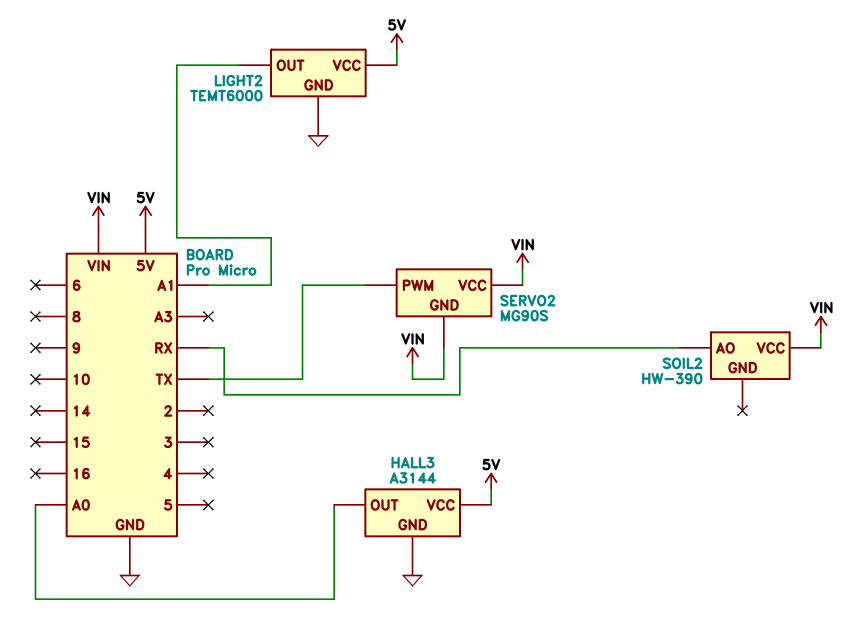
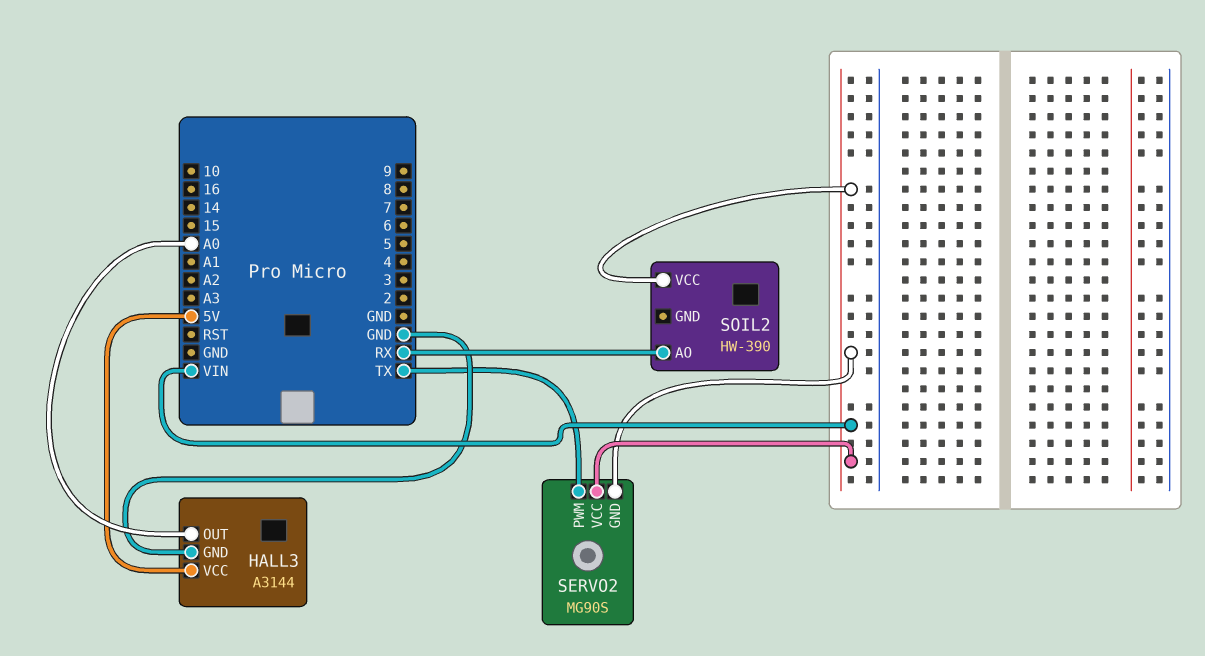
LIGHT2: TEMT6000 -> none
LIGHT2 pin GND: GND -> none
LIGHT2 pin OUT: A1 -> none
LIGHT2 pin VCC: 5V -> none

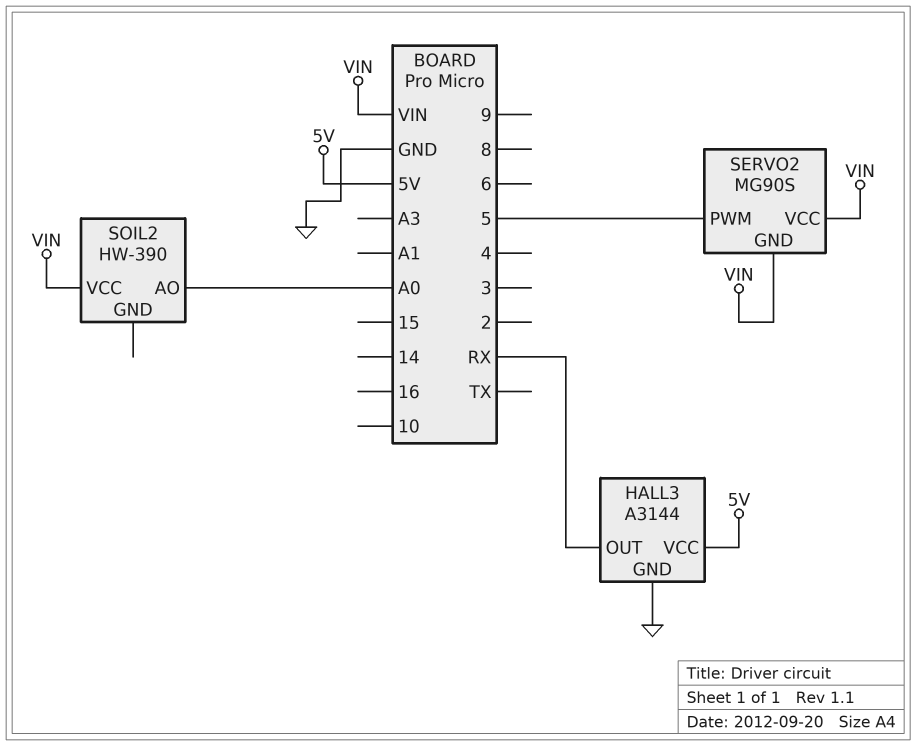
HALL3 pin OUT: A0 -> RX
SERVO2 pin PWM: TX -> 5
SOIL2 pin AO: RX -> A0

